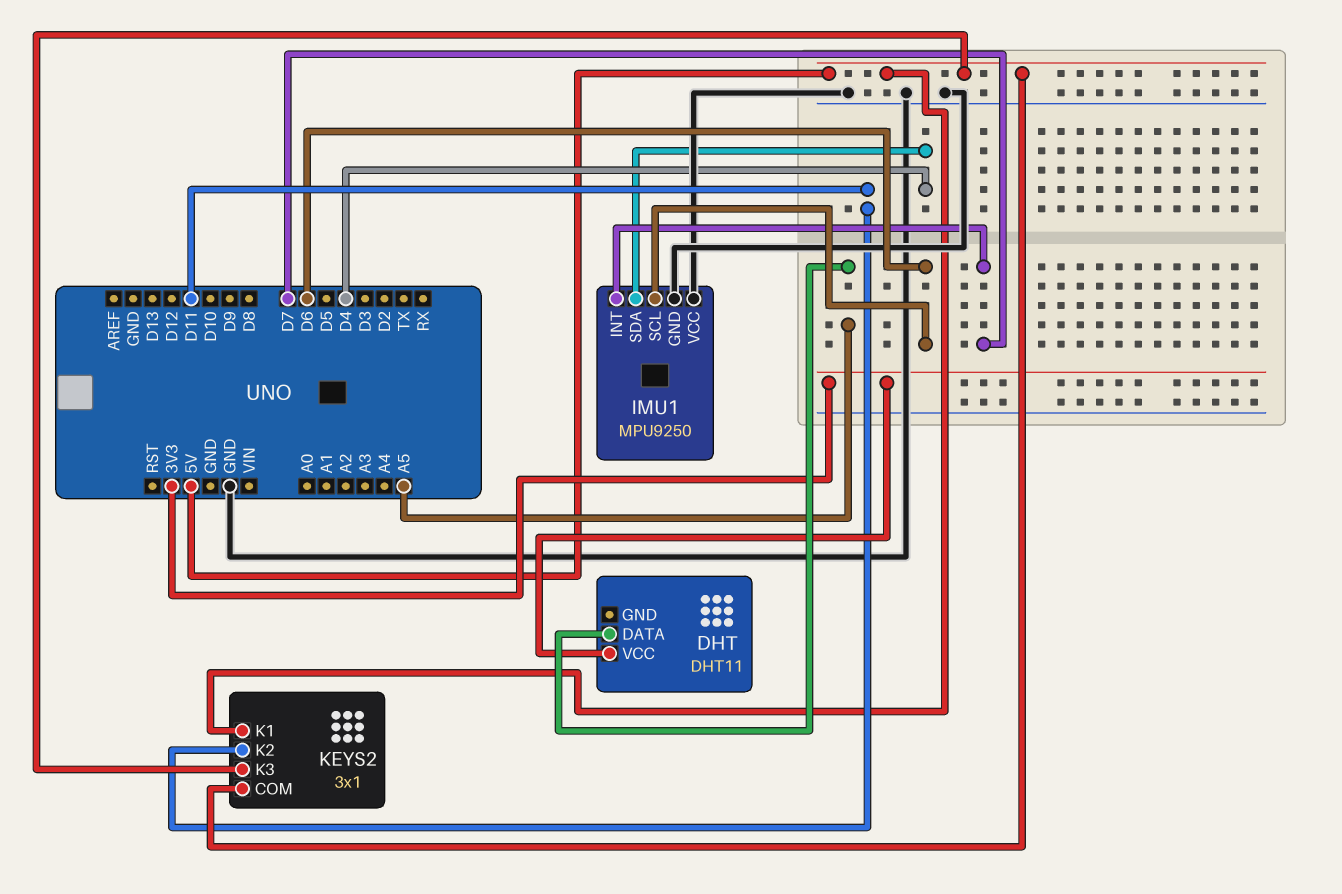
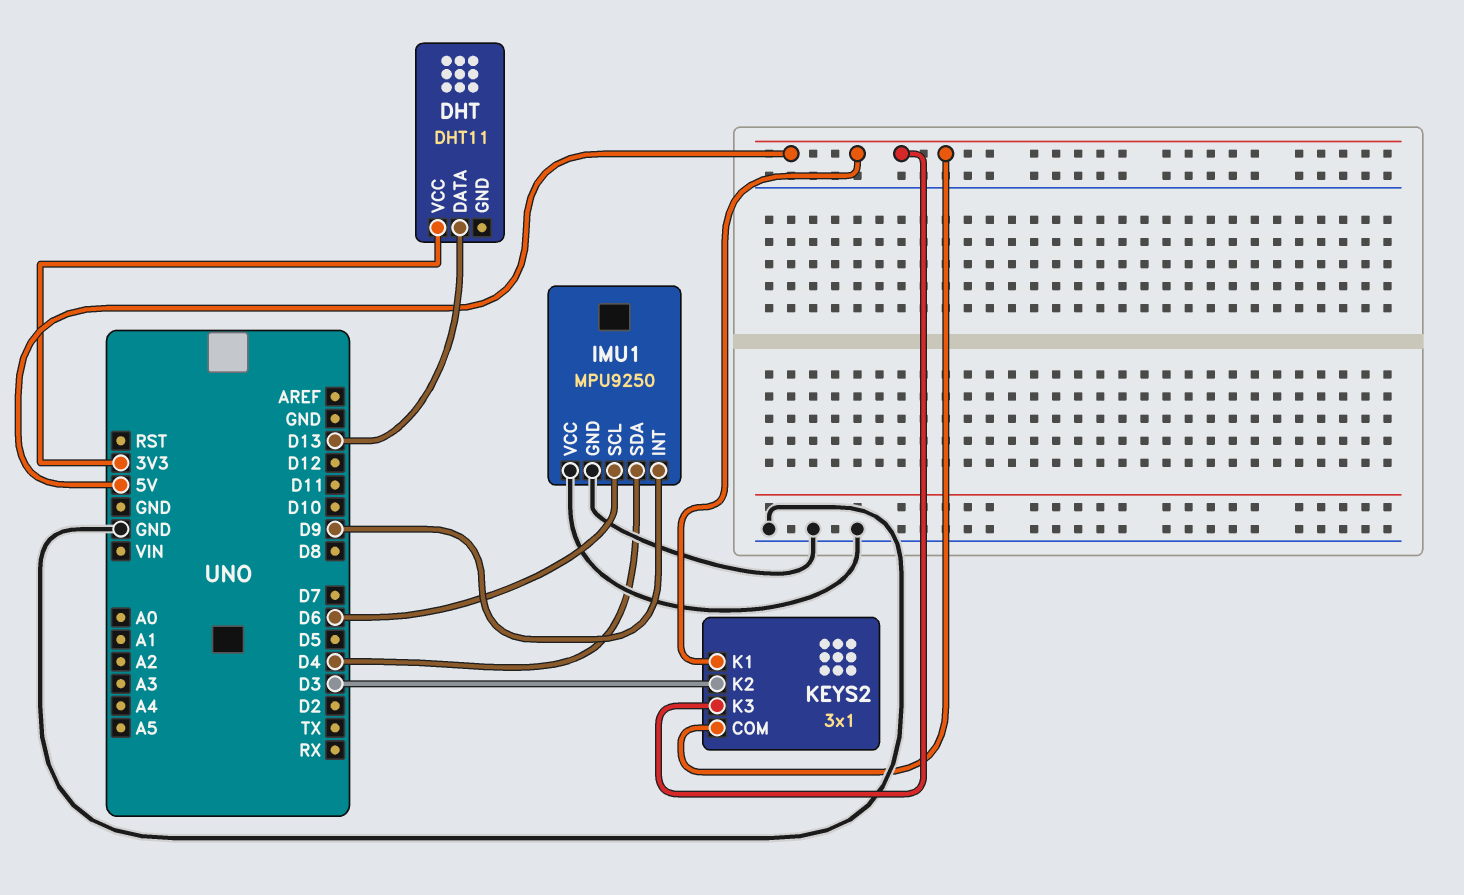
DHT pin DATA: A5 -> D13
IMU1 pin INT: D7 -> D9
KEYS2 pin K2: D11 -> D3

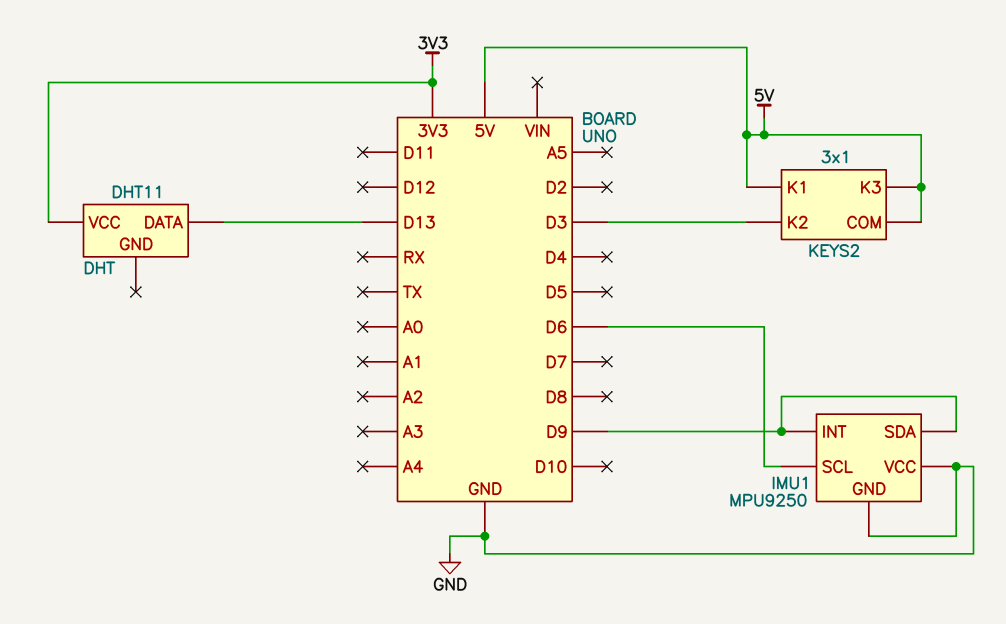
IMU1 pin SDA: D4 -> D9

